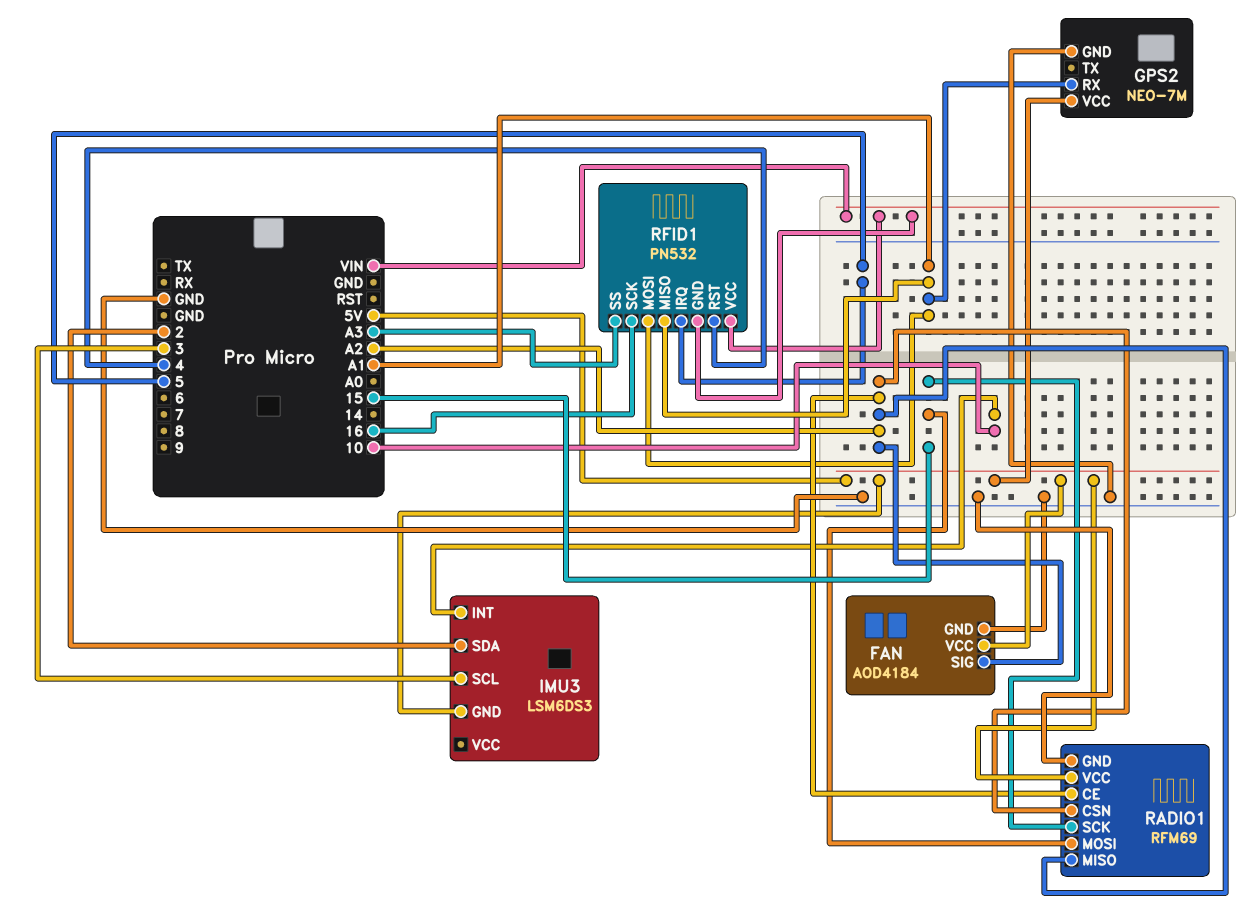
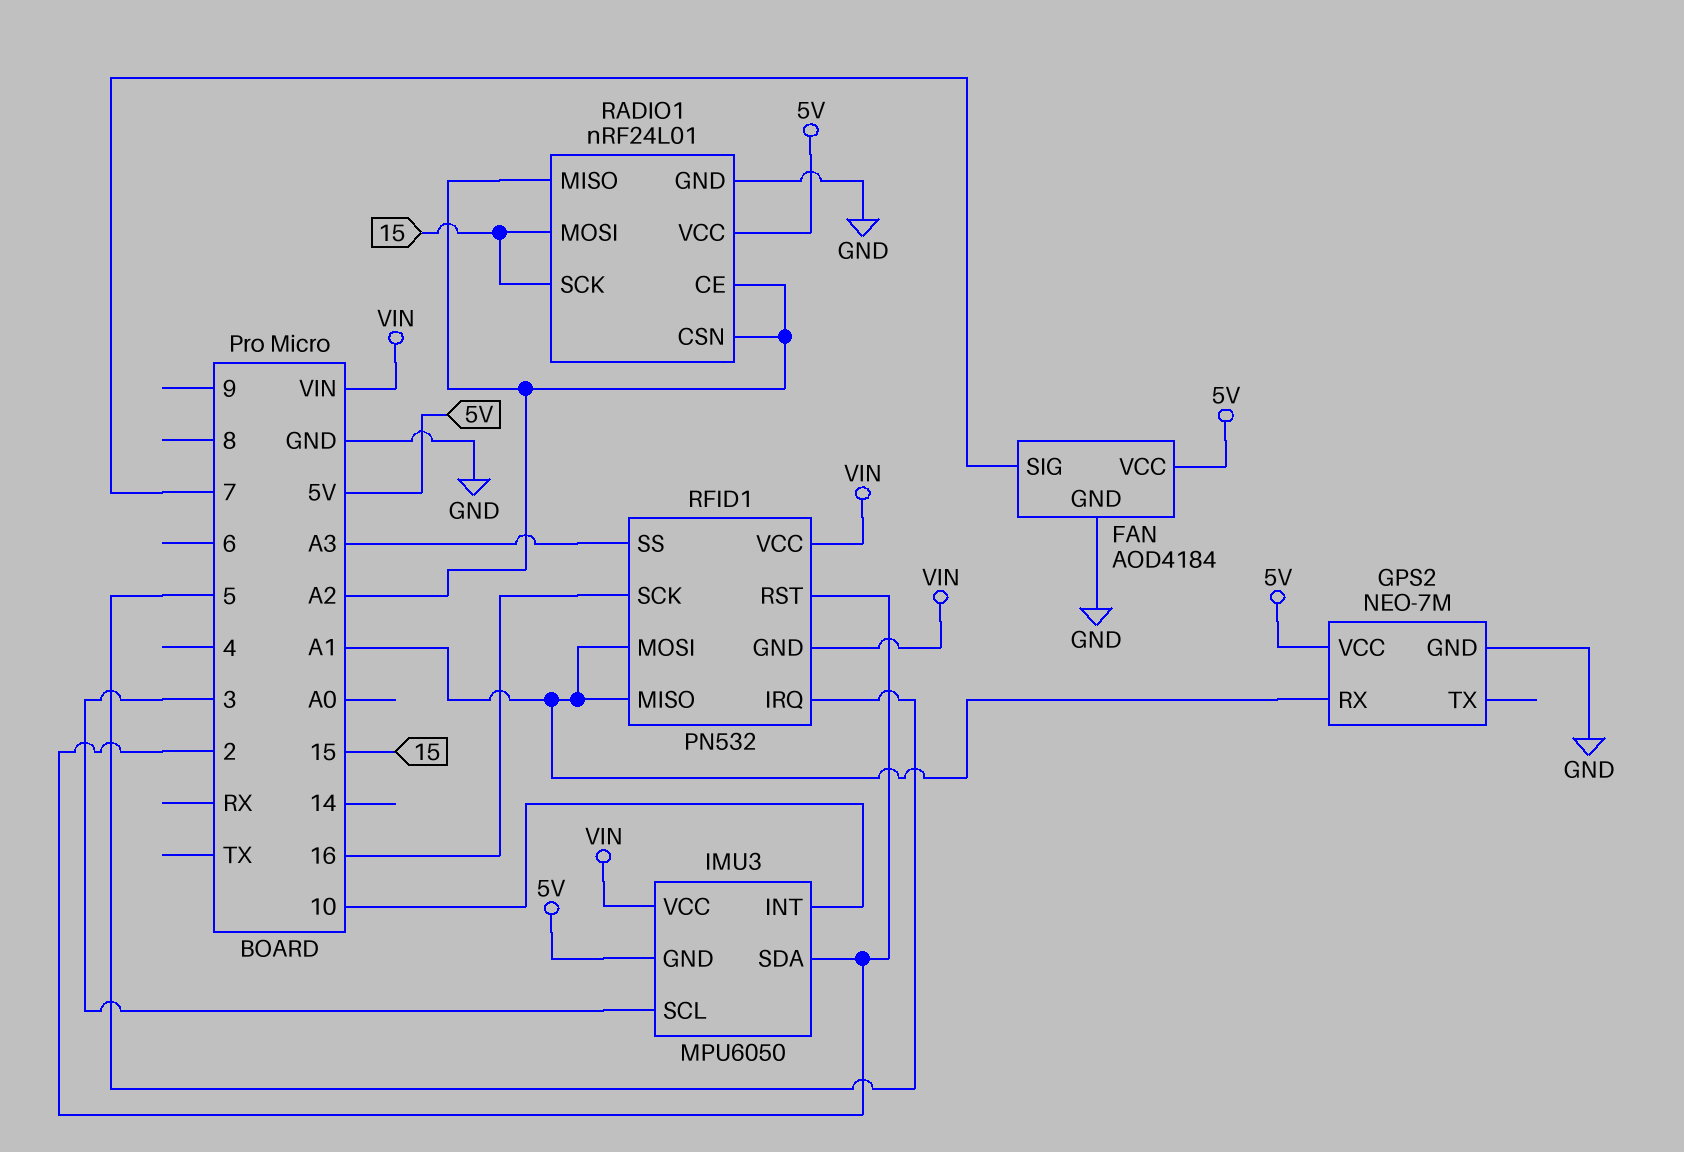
FAN pin SIG: A2 -> 7
IMU3: LSM6DS3 -> MPU6050
IMU3 pin VCC: none -> VIN
RADIO1: RFM69 -> nRF24L01
RFID1 pin RST: 4 -> 2

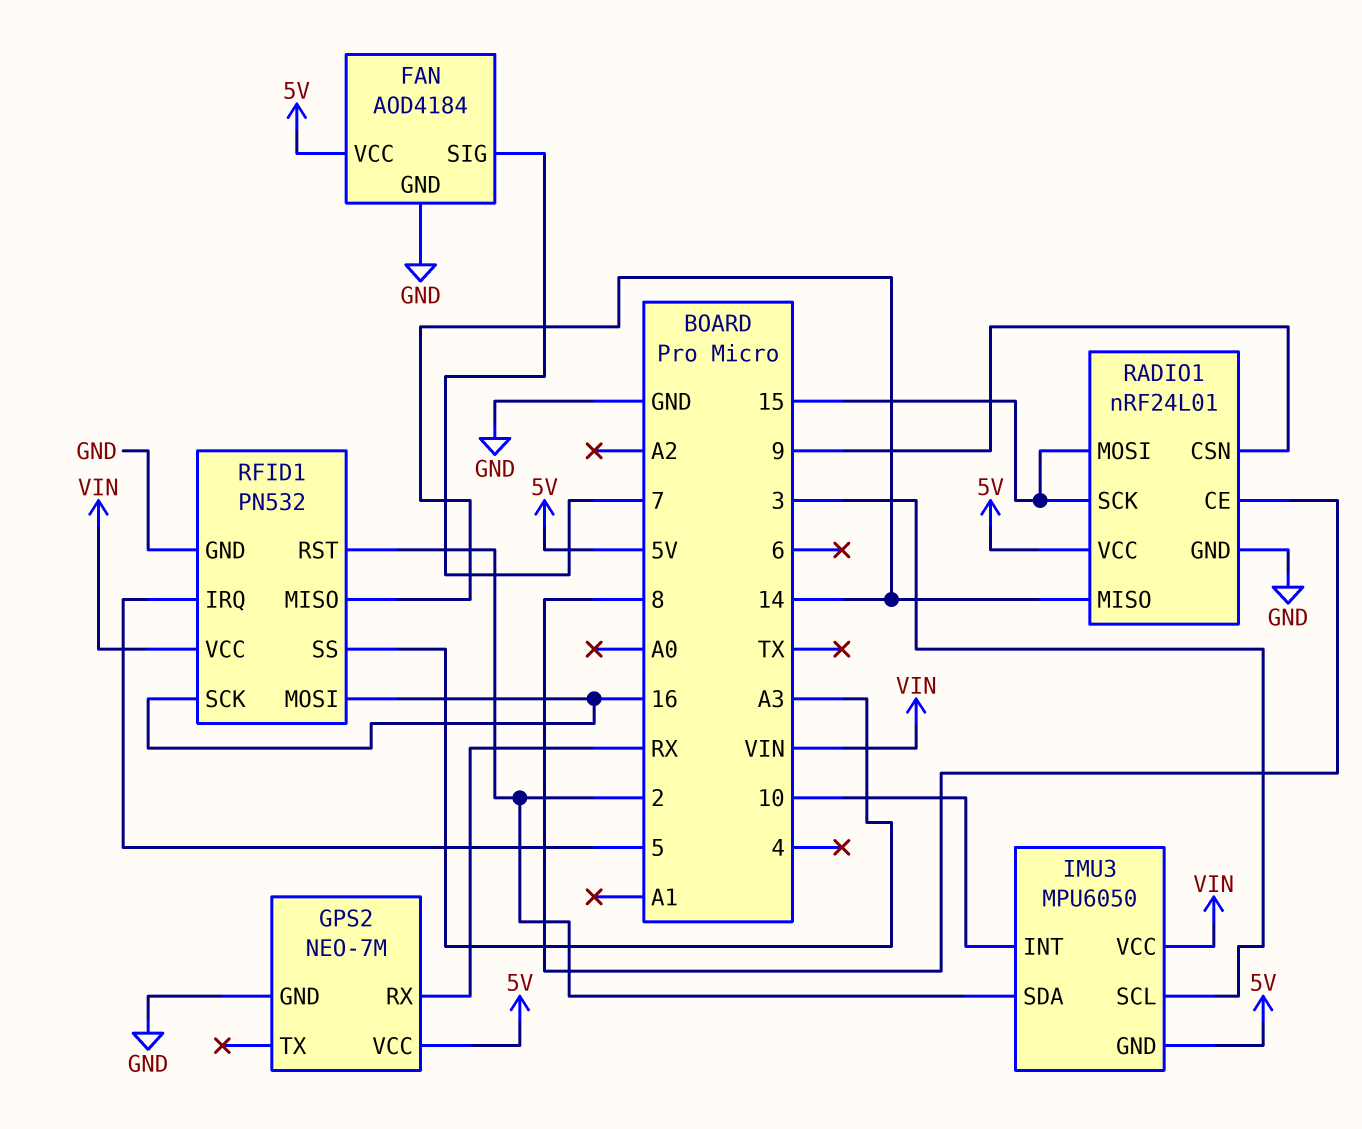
GPS2 pin RX: A1 -> RX
RADIO1 pin CE: A2 -> 8
RADIO1 pin CSN: A2 -> 9
RADIO1 pin MISO: A2 -> 14
RFID1 pin GND: VIN -> GND
RFID1 pin MISO: A1 -> 14
RFID1 pin MOSI: A1 -> 16

